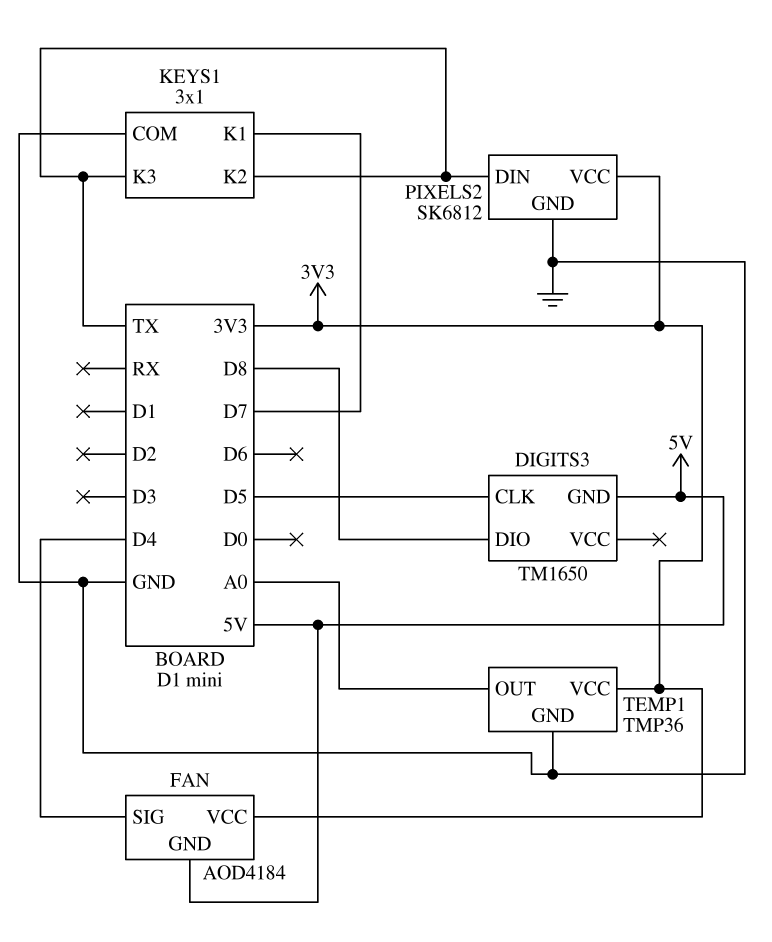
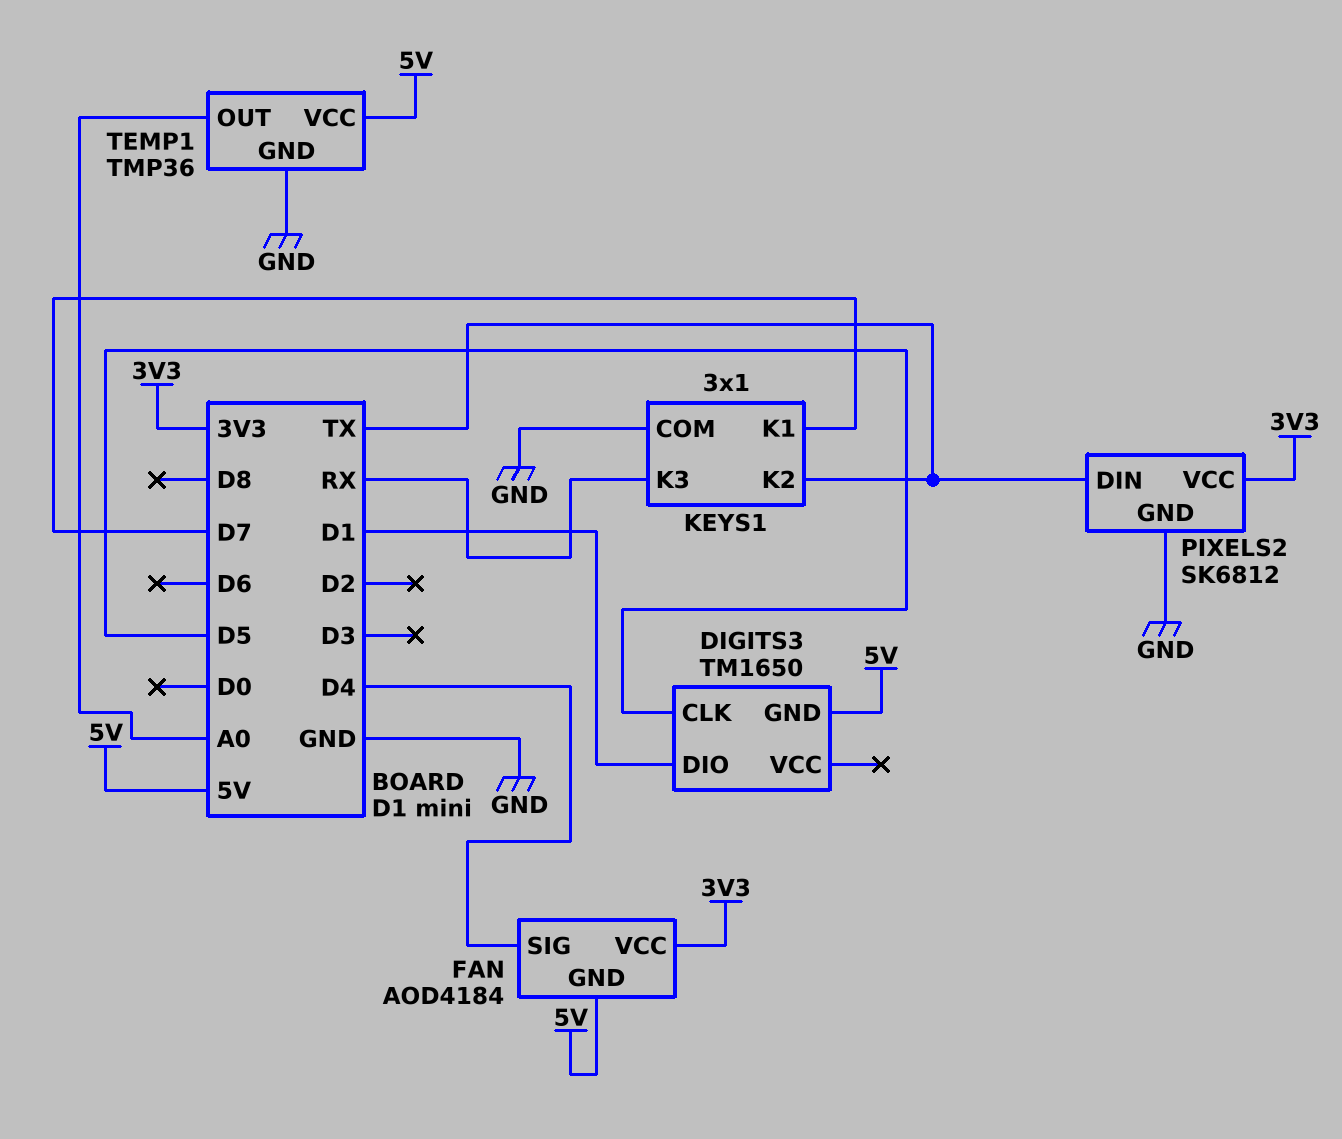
DIGITS3 pin DIO: D8 -> D1
KEYS1 pin K3: TX -> RX
TEMP1 pin VCC: 3V3 -> 5V

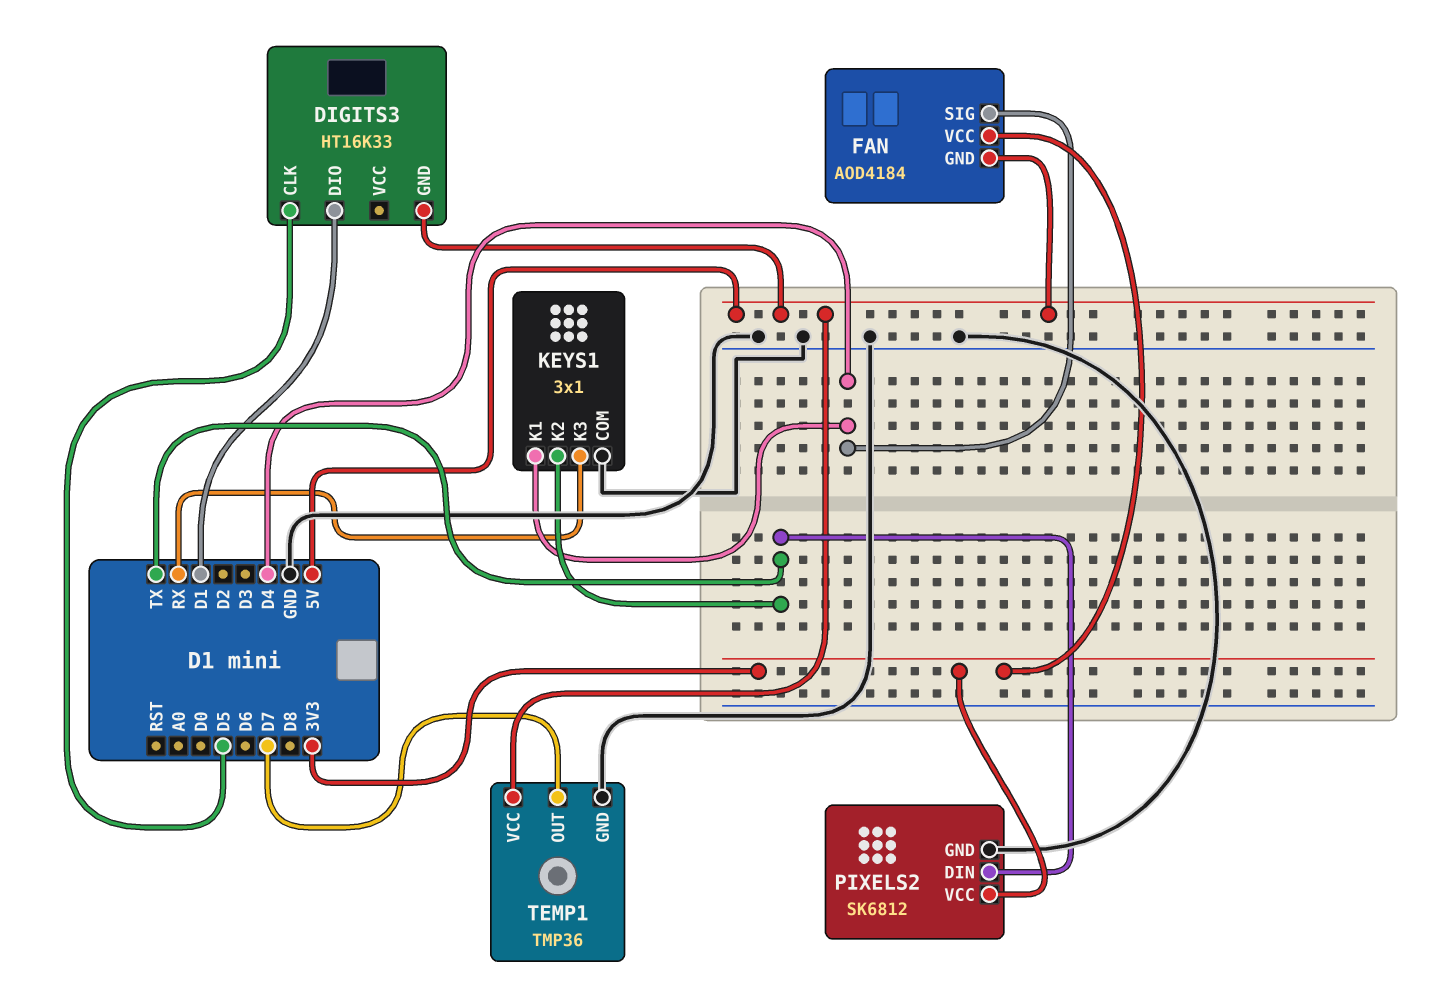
DIGITS3: TM1650 -> HT16K33
KEYS1 pin K1: D7 -> D4
TEMP1 pin OUT: A0 -> D7

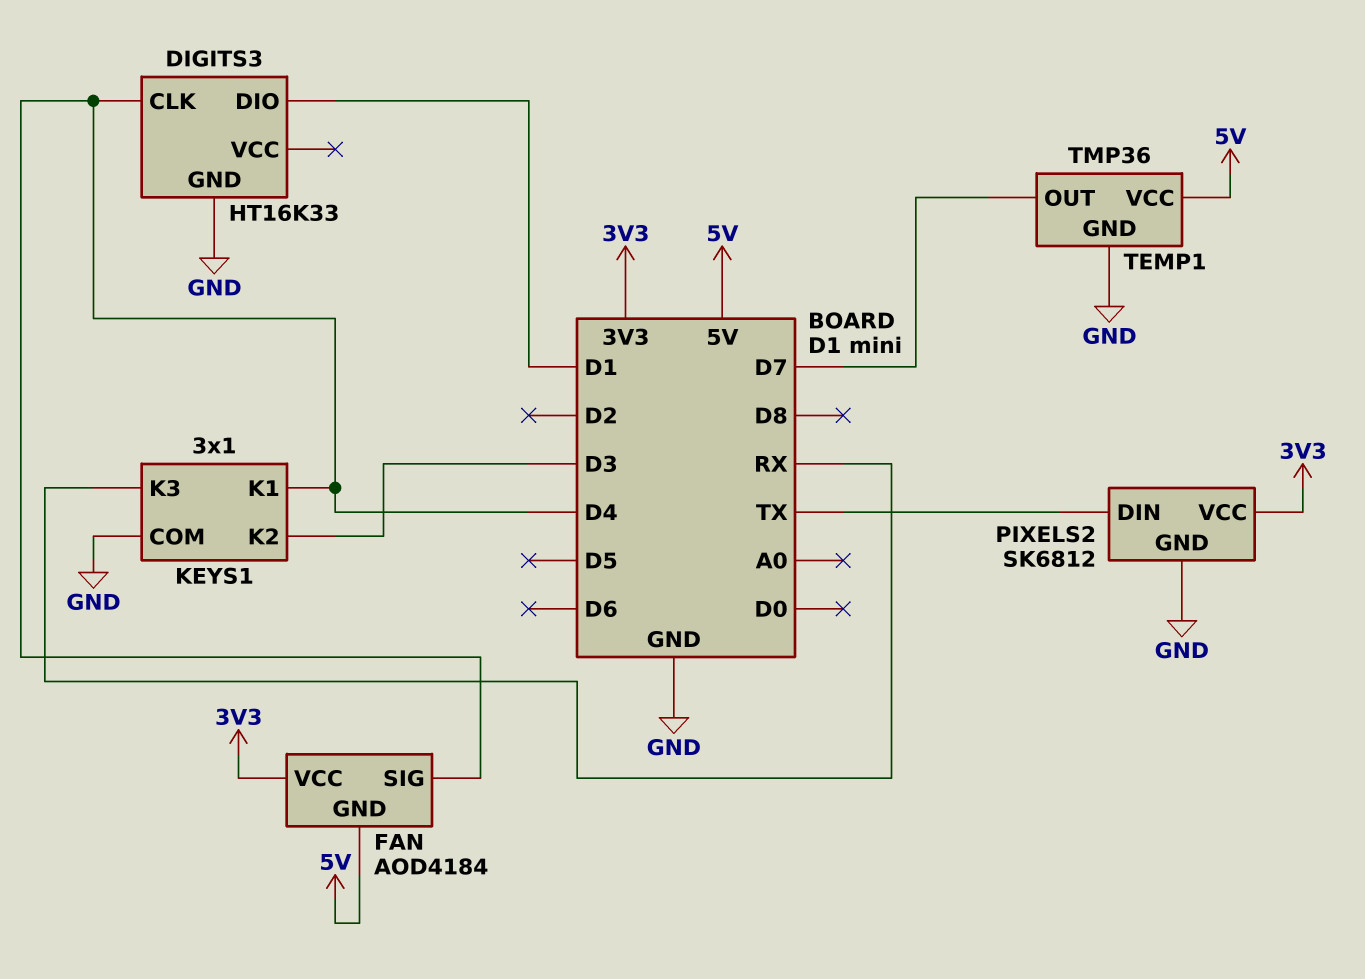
DIGITS3 pin CLK: D5 -> D4
DIGITS3 pin GND: 5V -> GND
KEYS1 pin K2: TX -> D3

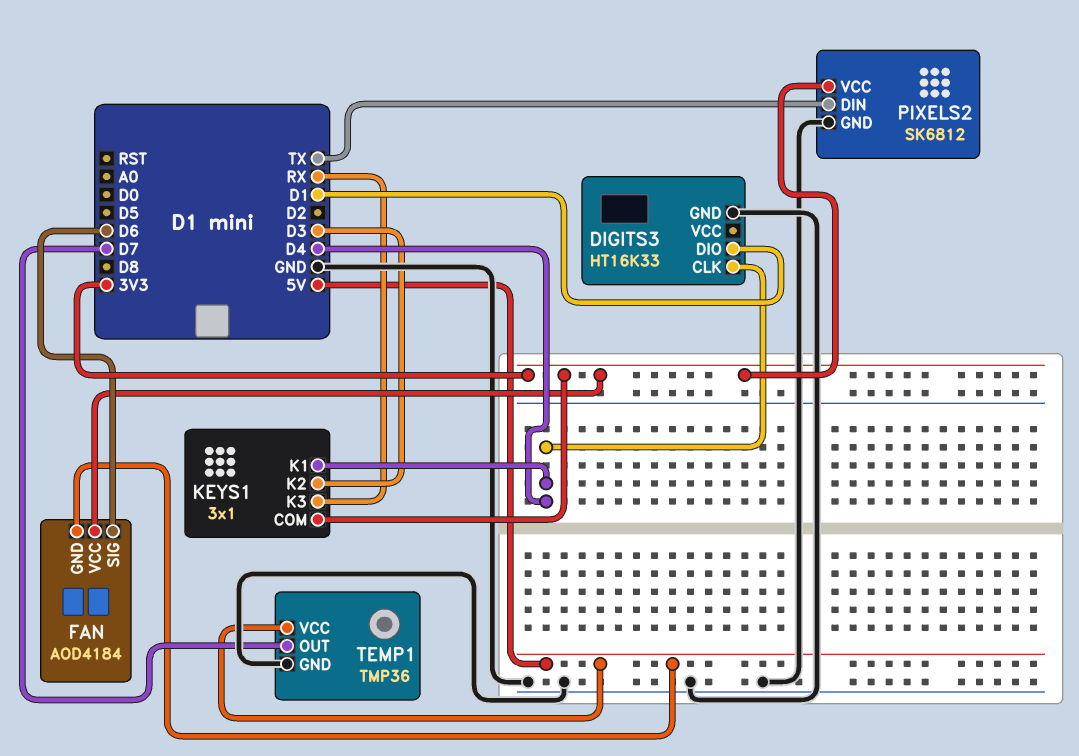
FAN pin SIG: D4 -> D6
KEYS1 pin COM: GND -> 3V3

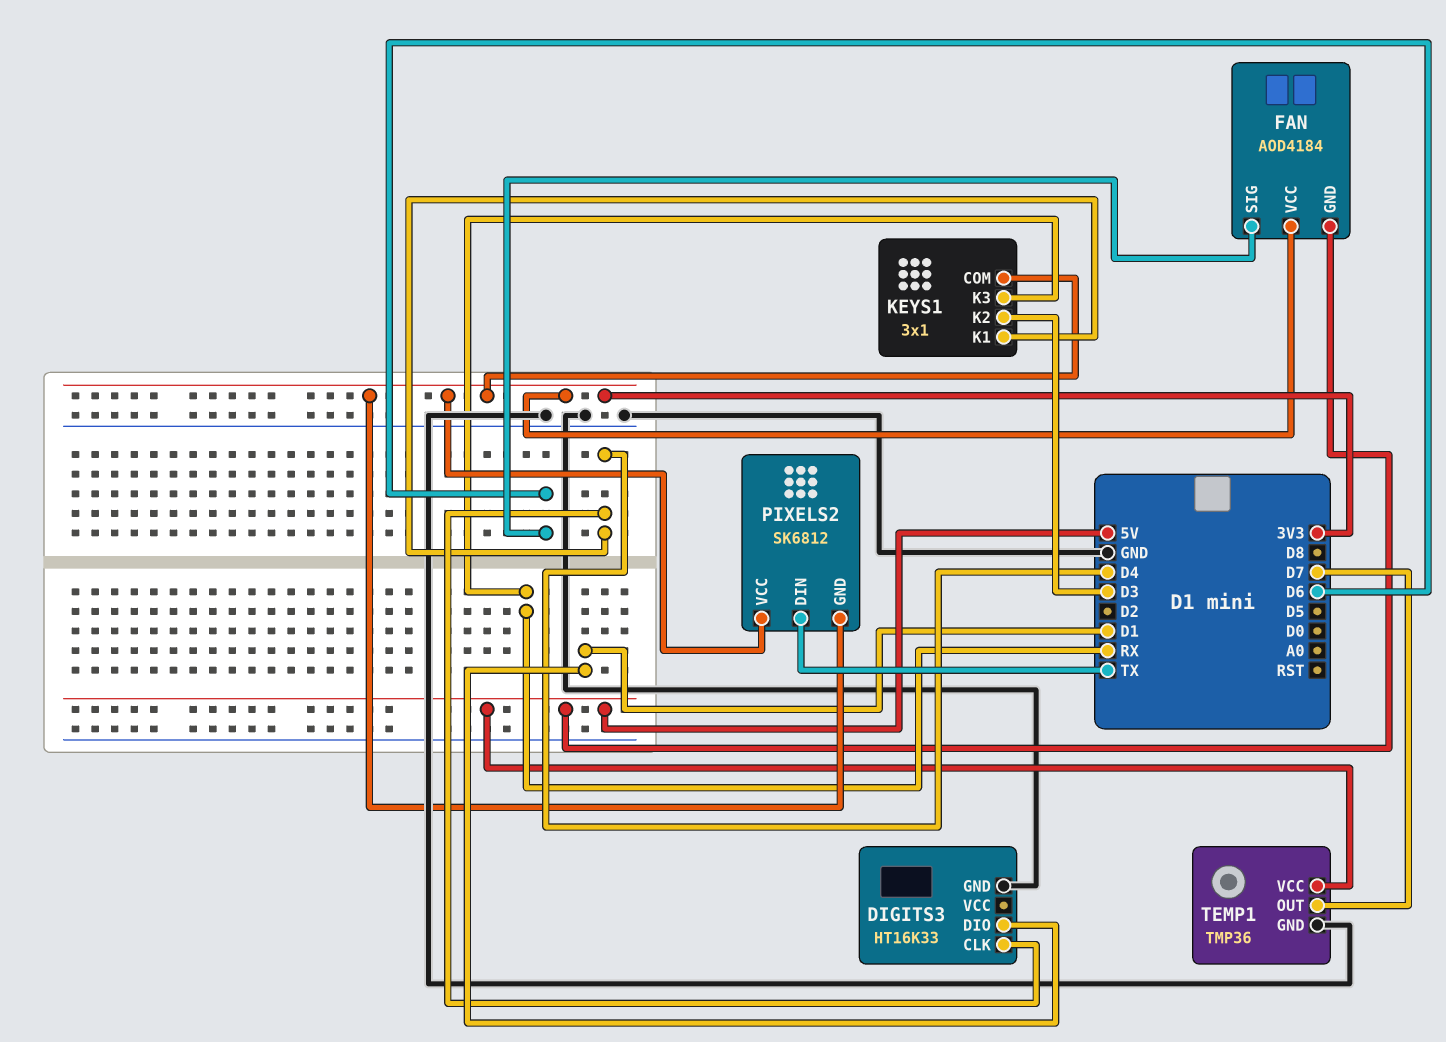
PIXELS2 pin GND: GND -> 3V3

